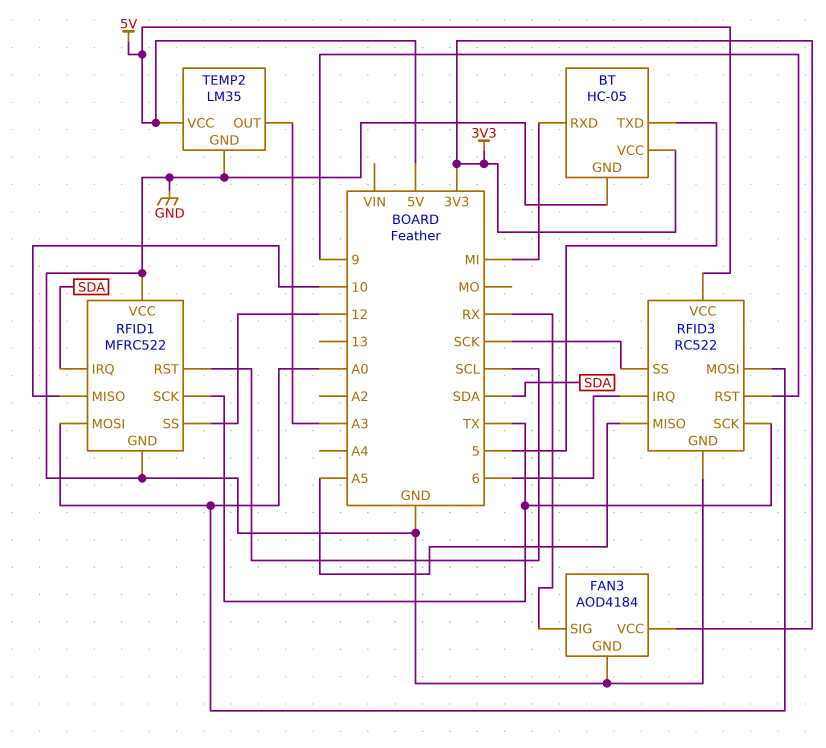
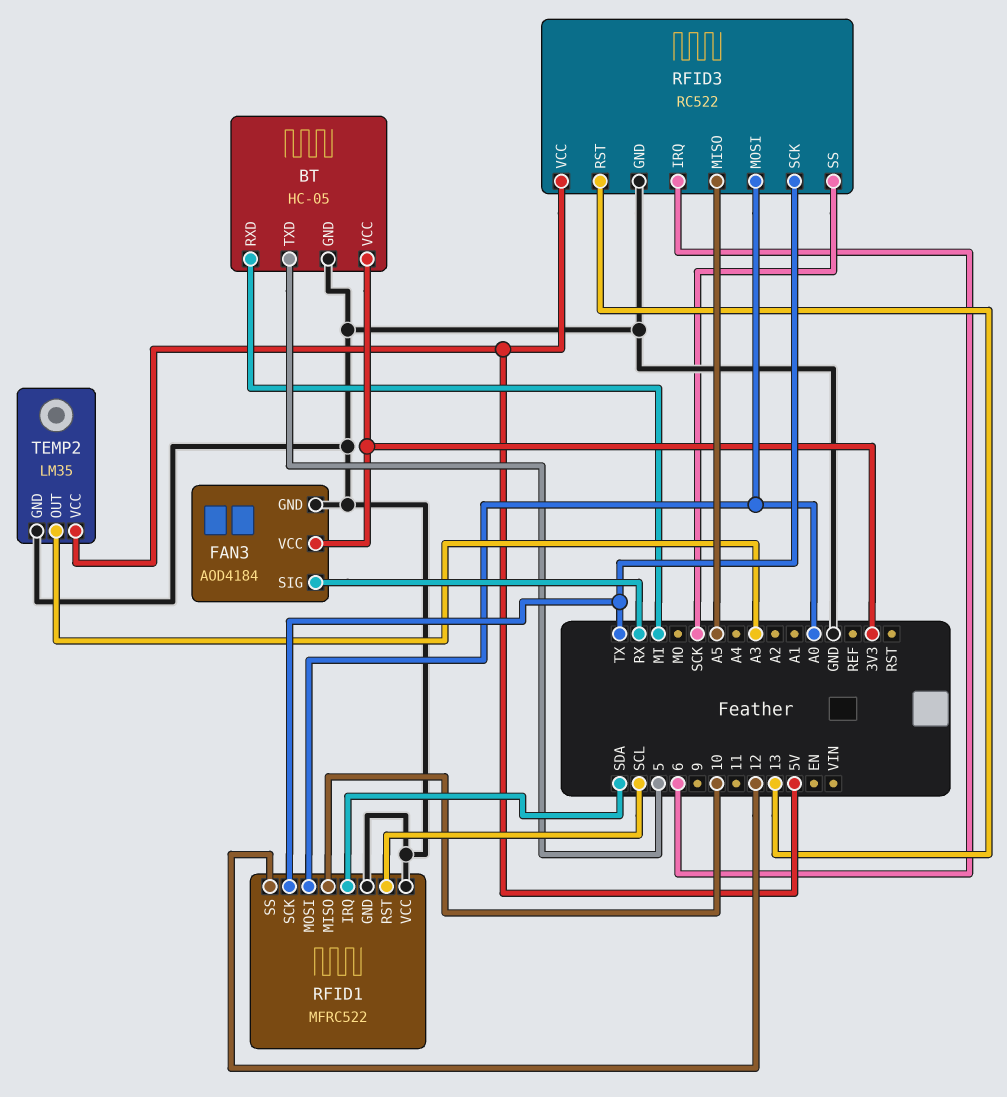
RFID3 pin RST: 9 -> 13

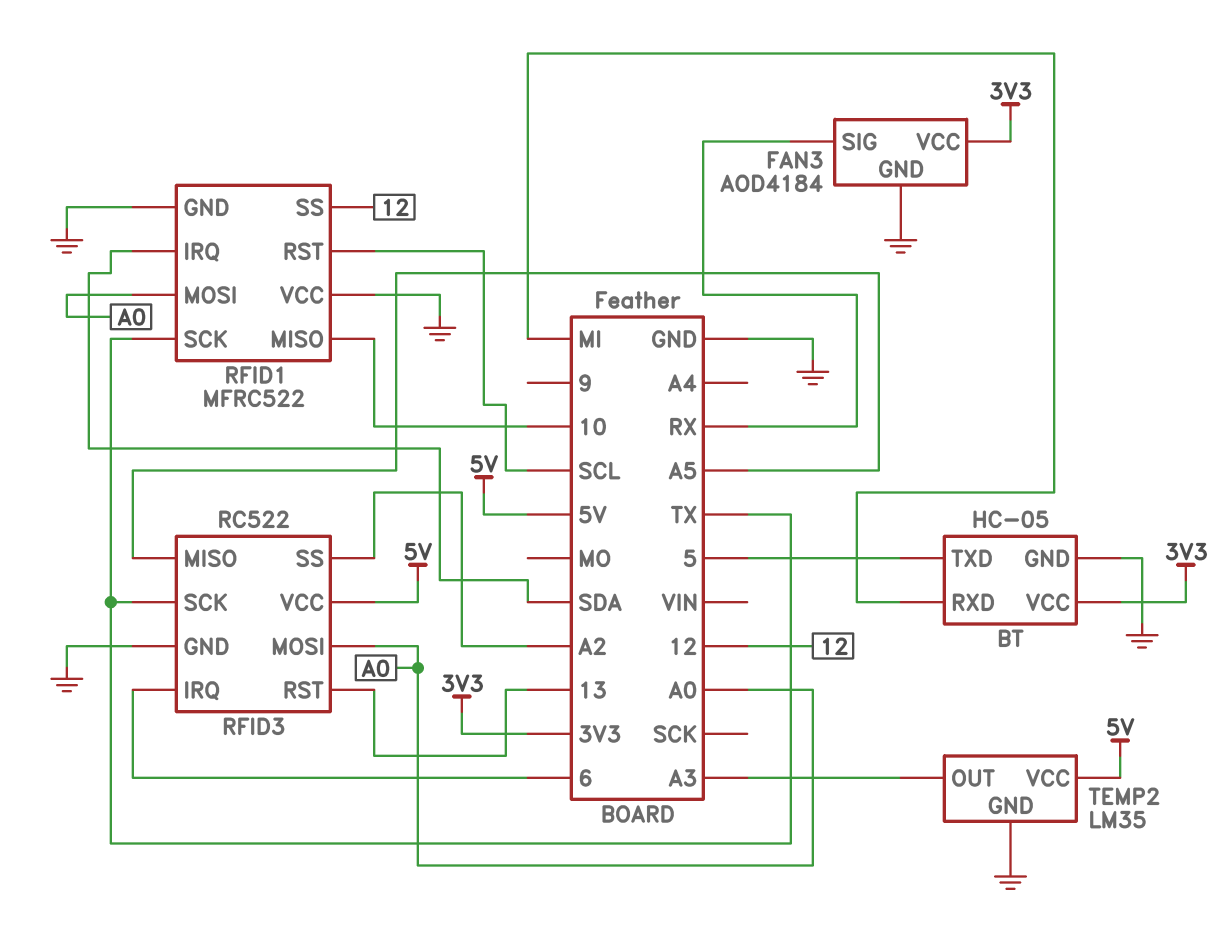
RFID3 pin SS: SCK -> A2

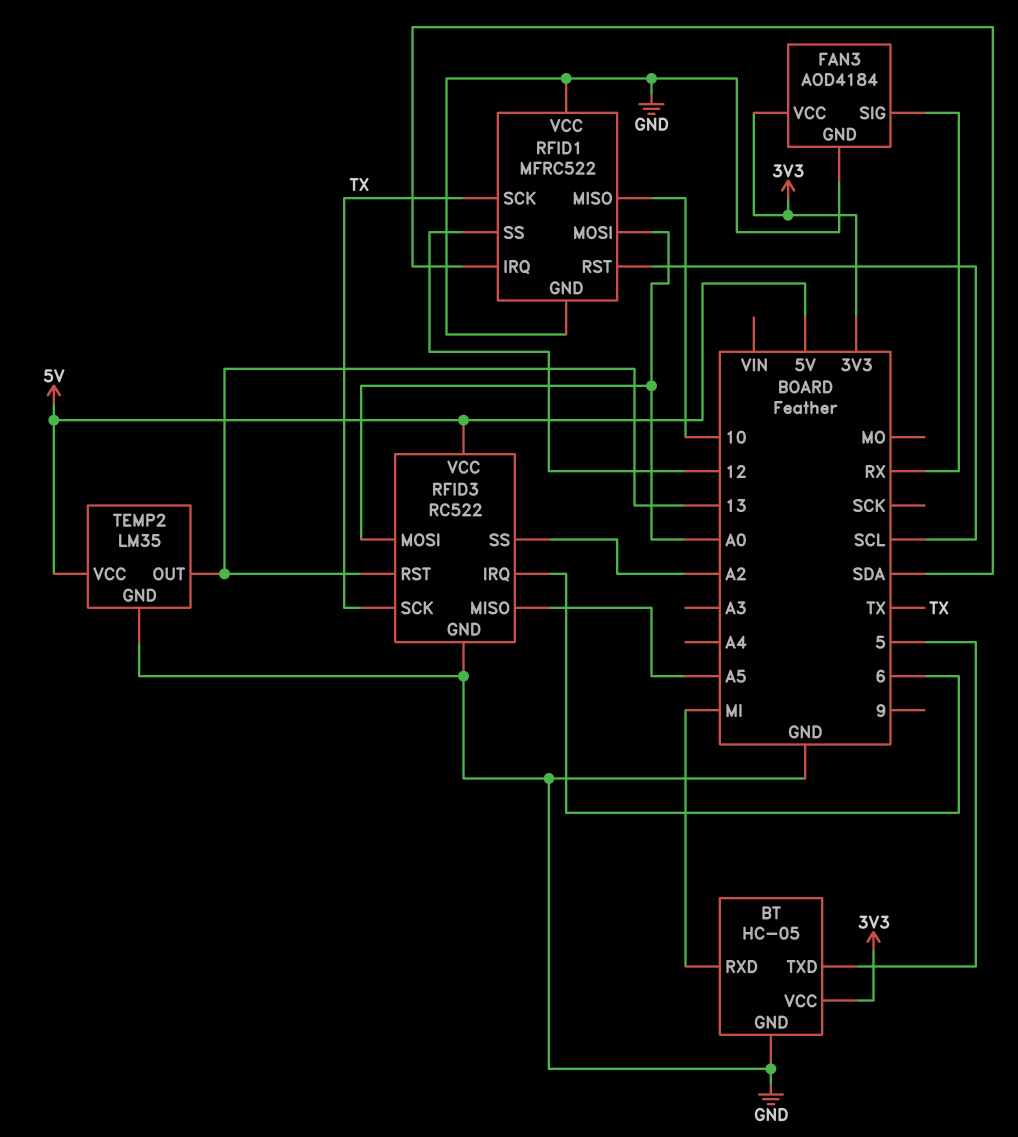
TEMP2 pin OUT: A3 -> 13

